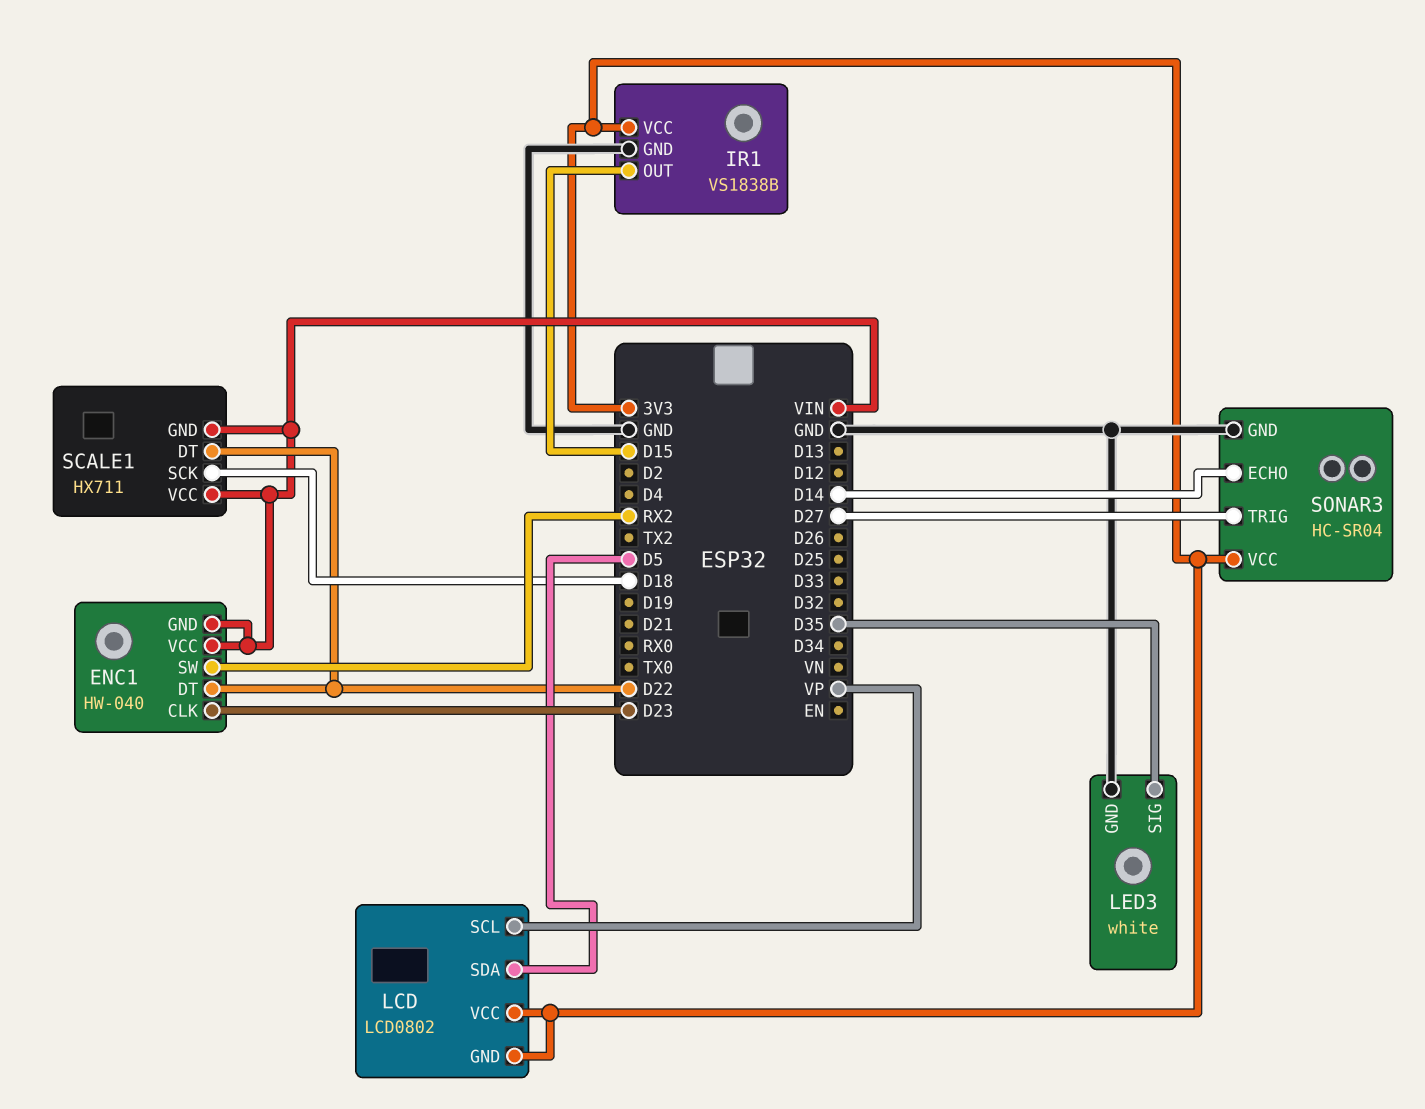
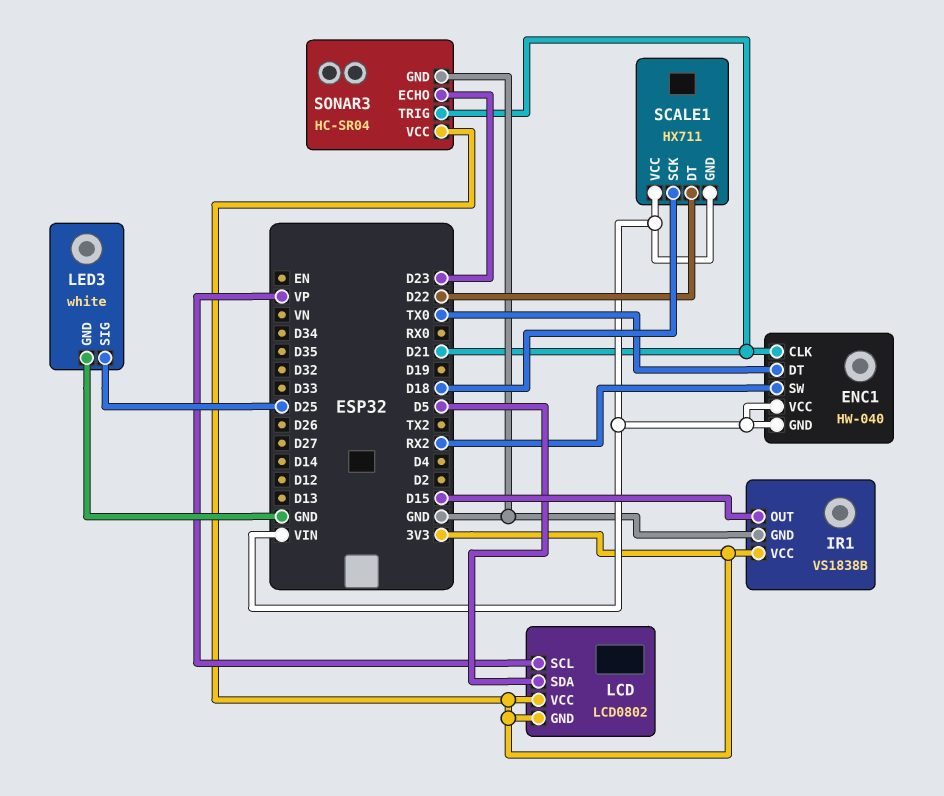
ENC1 pin CLK: D23 -> D21
ENC1 pin DT: D22 -> TX0
LED3 pin SIG: D35 -> D25
SONAR3 pin ECHO: D14 -> D23
SONAR3 pin TRIG: D27 -> D21

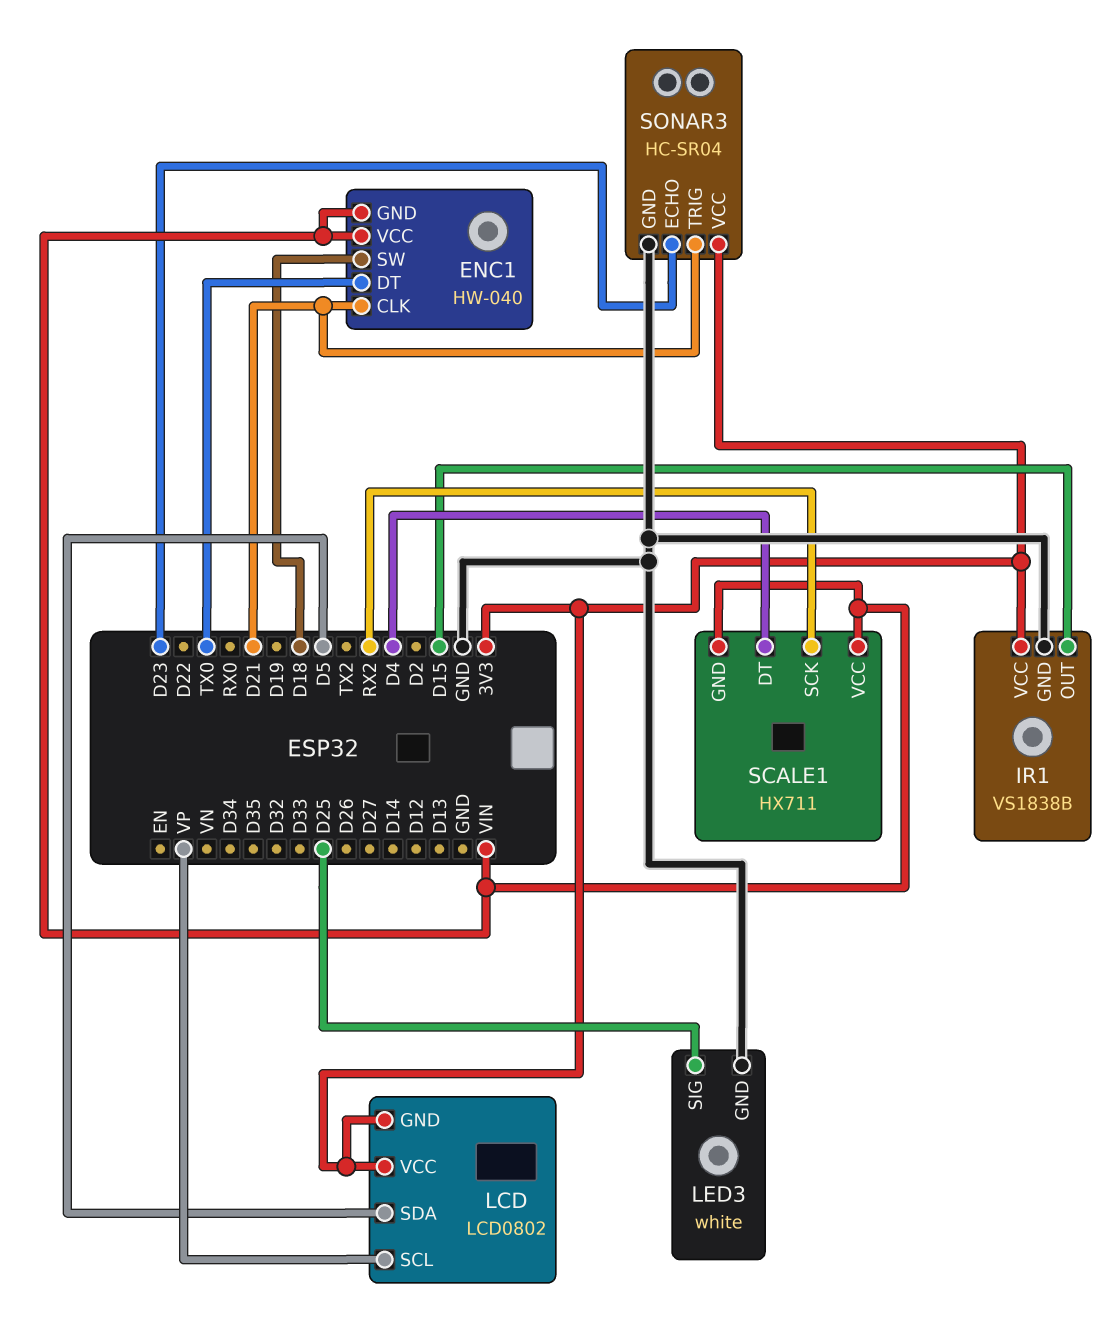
ENC1 pin SW: RX2 -> D18
SCALE1 pin DT: D22 -> D4
SCALE1 pin SCK: D18 -> RX2

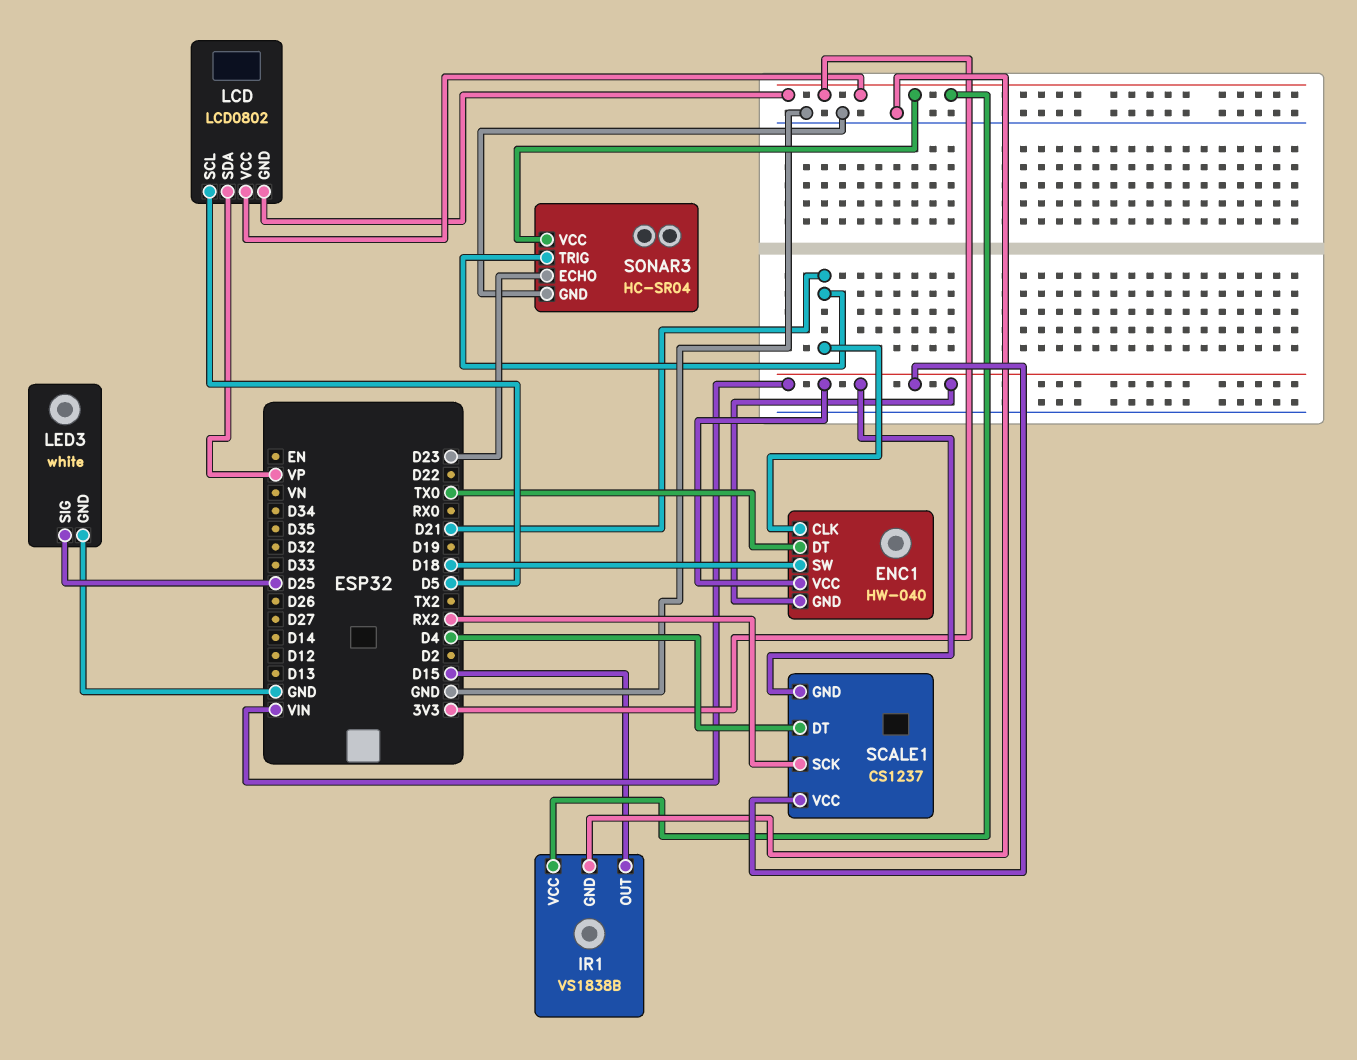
LCD pin SCL: VP -> D5
LCD pin SDA: D5 -> VP
SCALE1: HX711 -> CS1237

